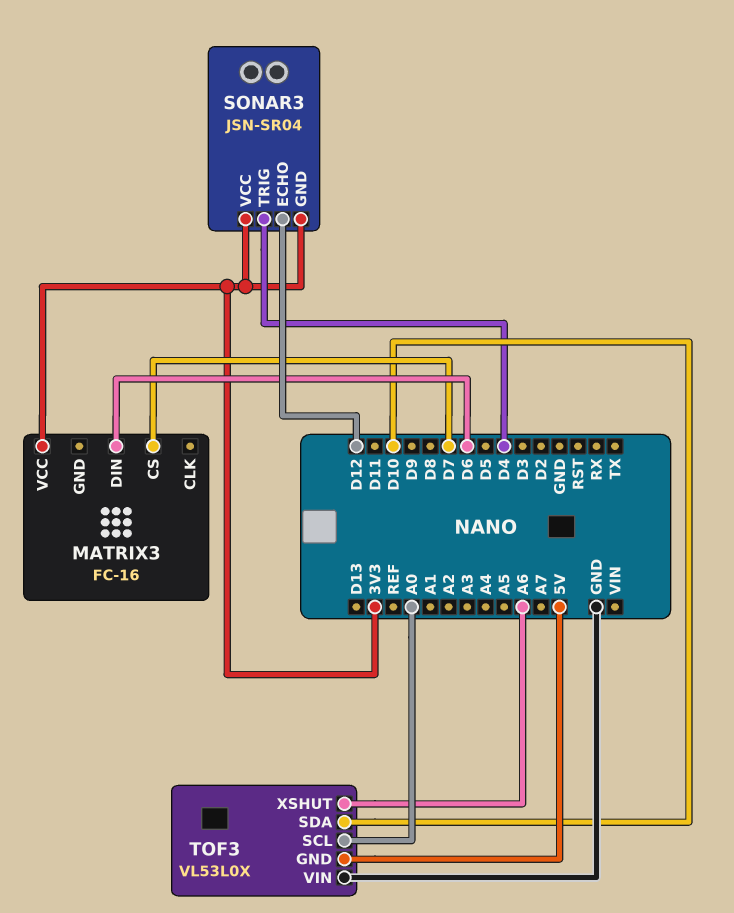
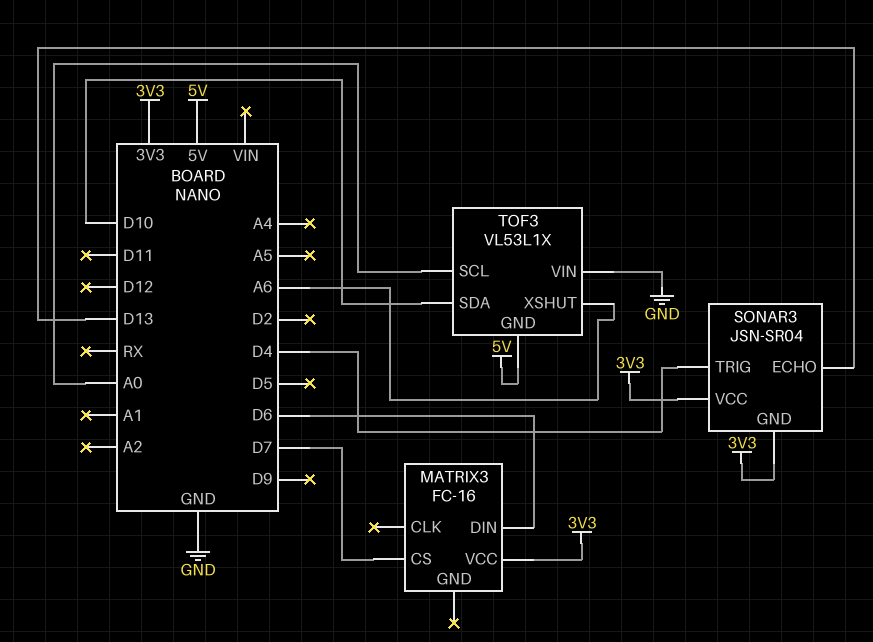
SONAR3 pin ECHO: D12 -> D13
TOF3: VL53L0X -> VL53L1X

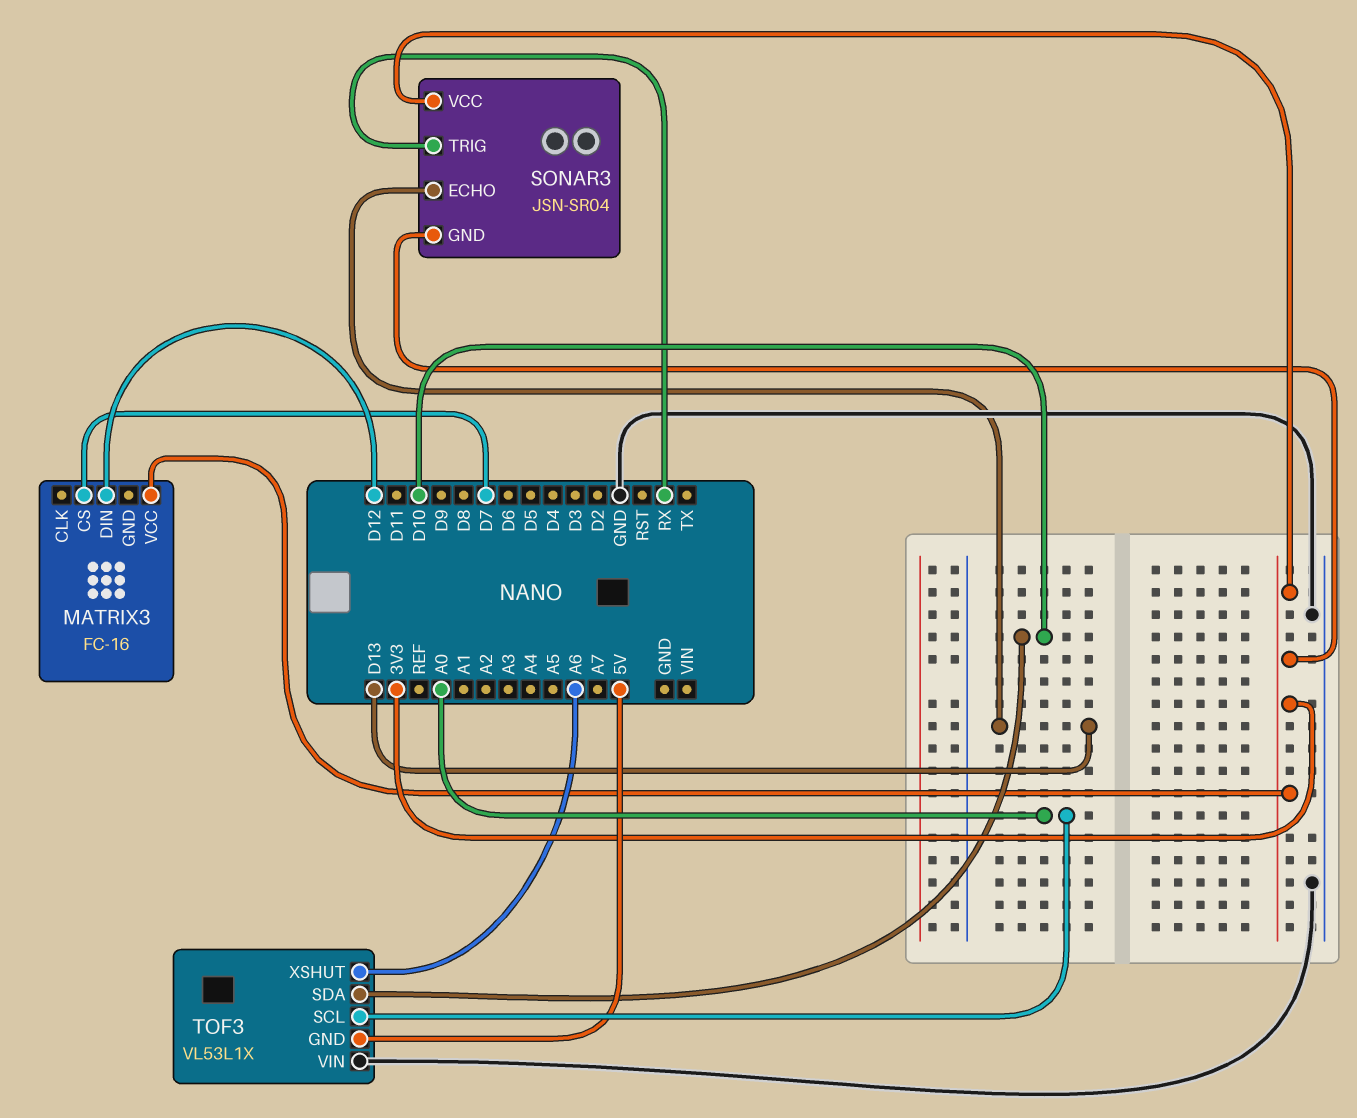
MATRIX3 pin DIN: D6 -> D12
SONAR3 pin TRIG: D4 -> RX

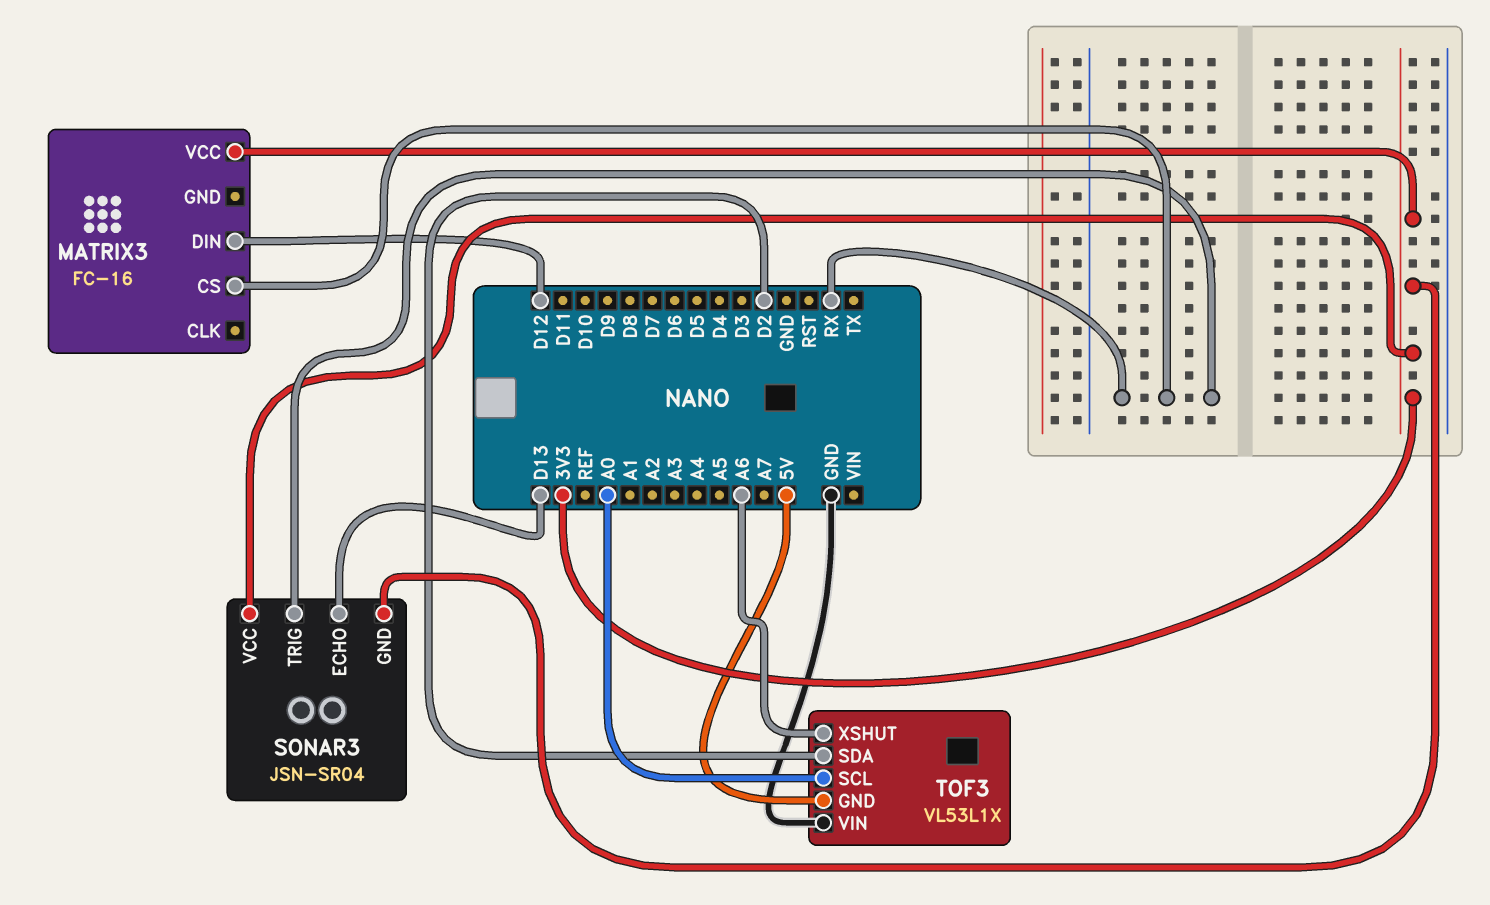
MATRIX3 pin CS: D7 -> RX
TOF3 pin SDA: D10 -> D2

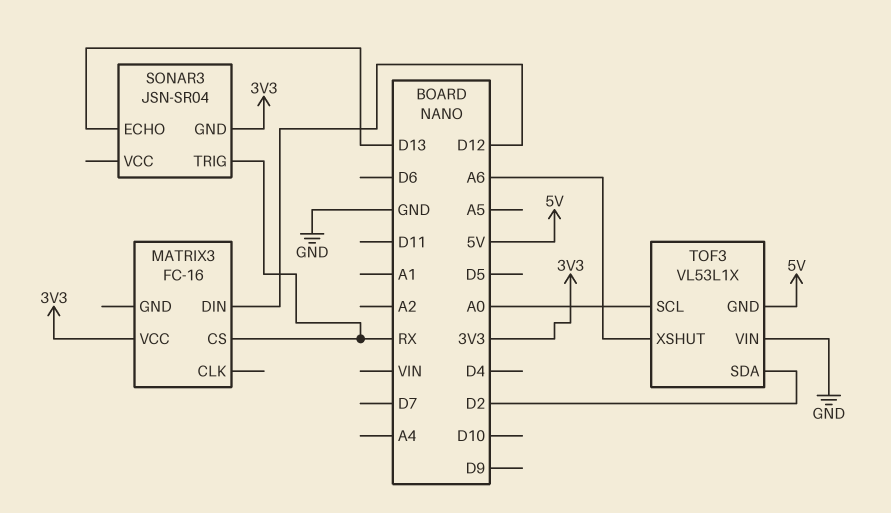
SONAR3 pin VCC: 3V3 -> none

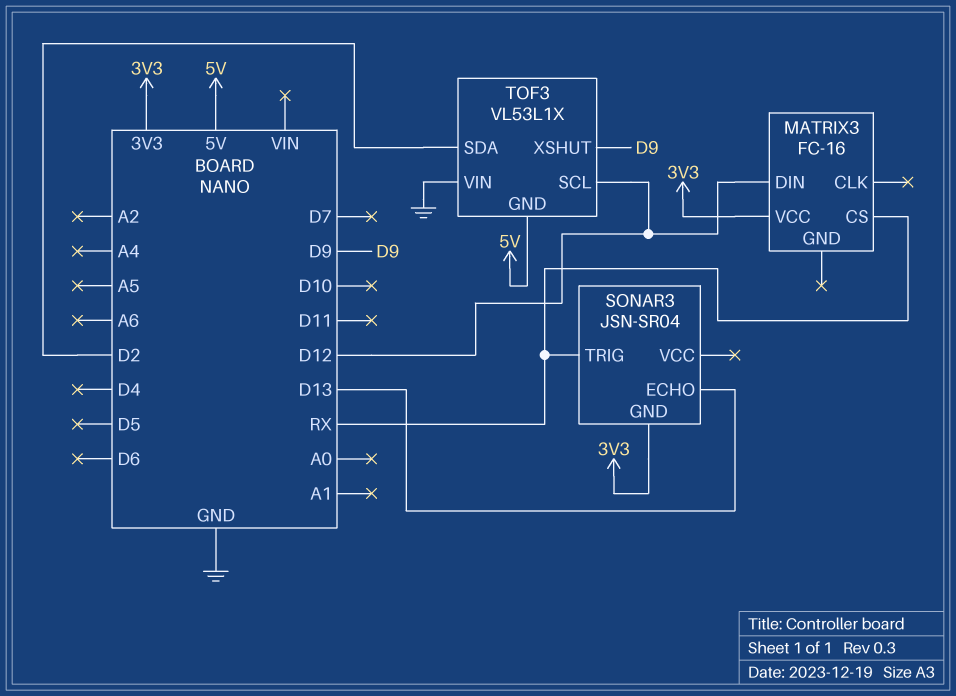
TOF3 pin SCL: A0 -> D12
TOF3 pin XSHUT: A6 -> D9

